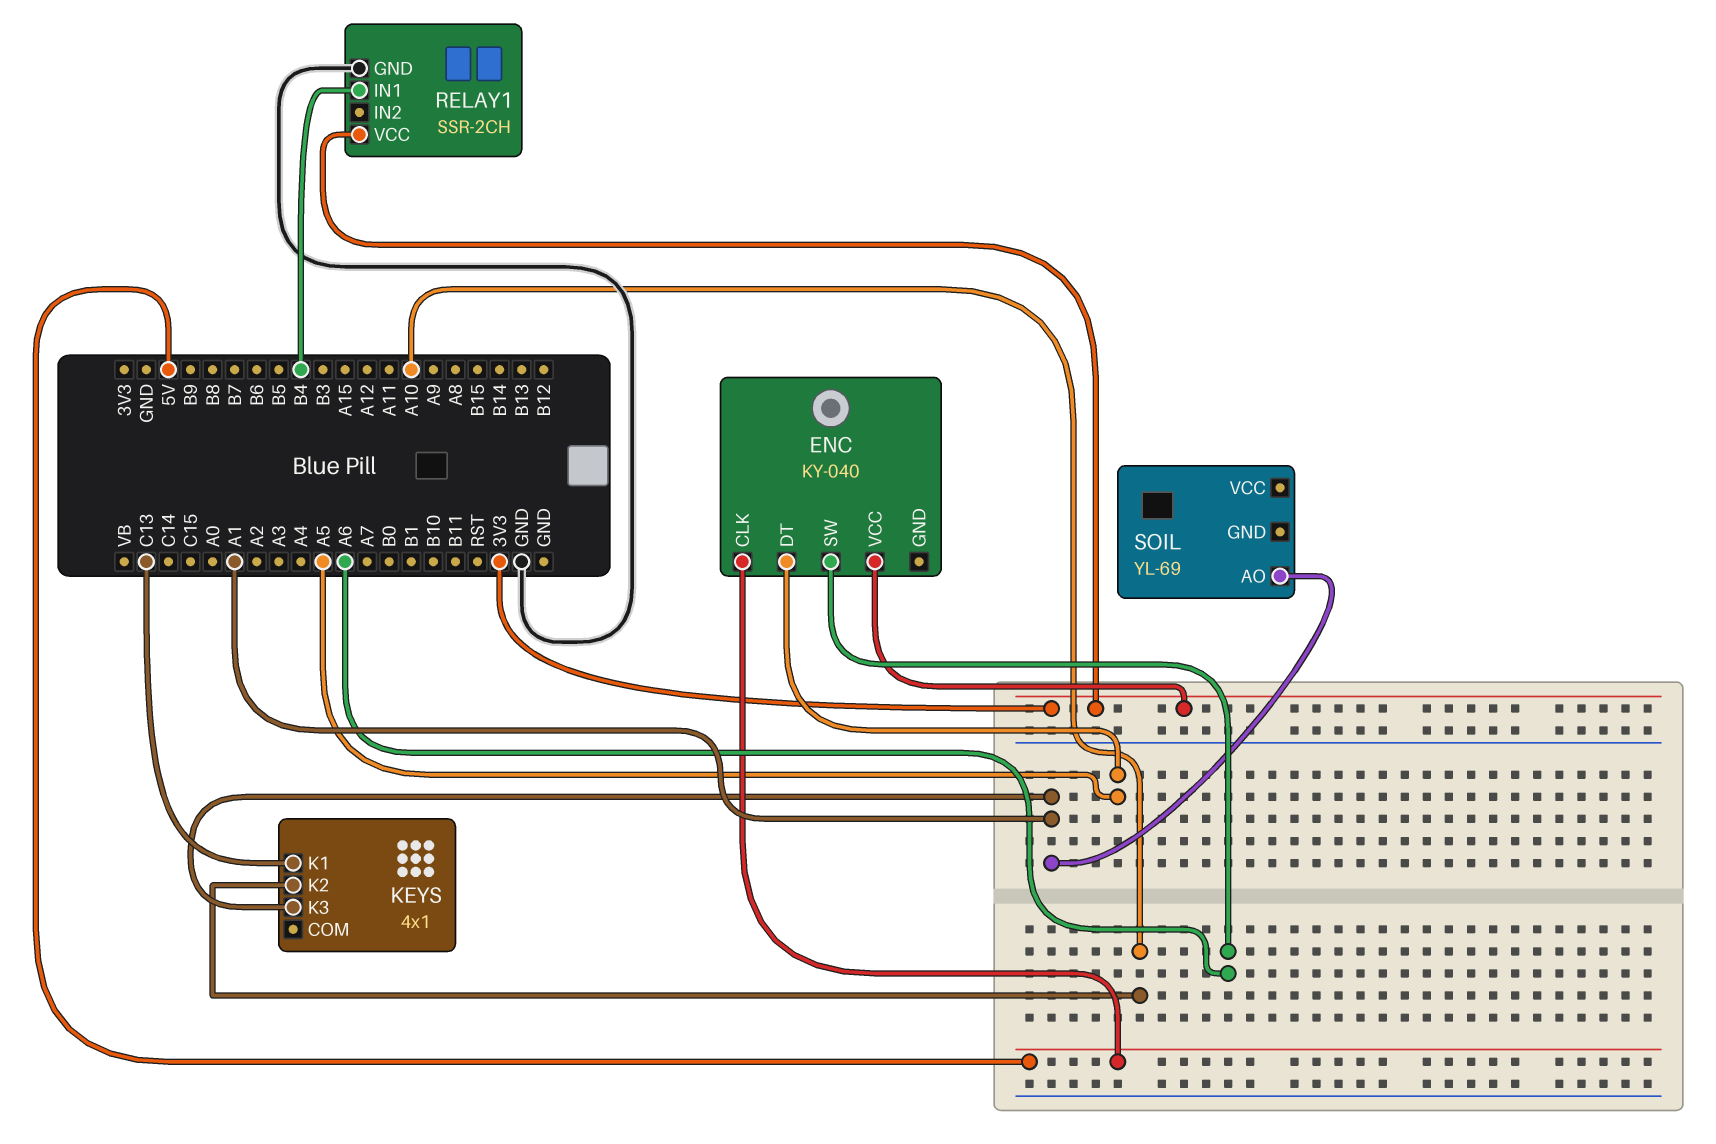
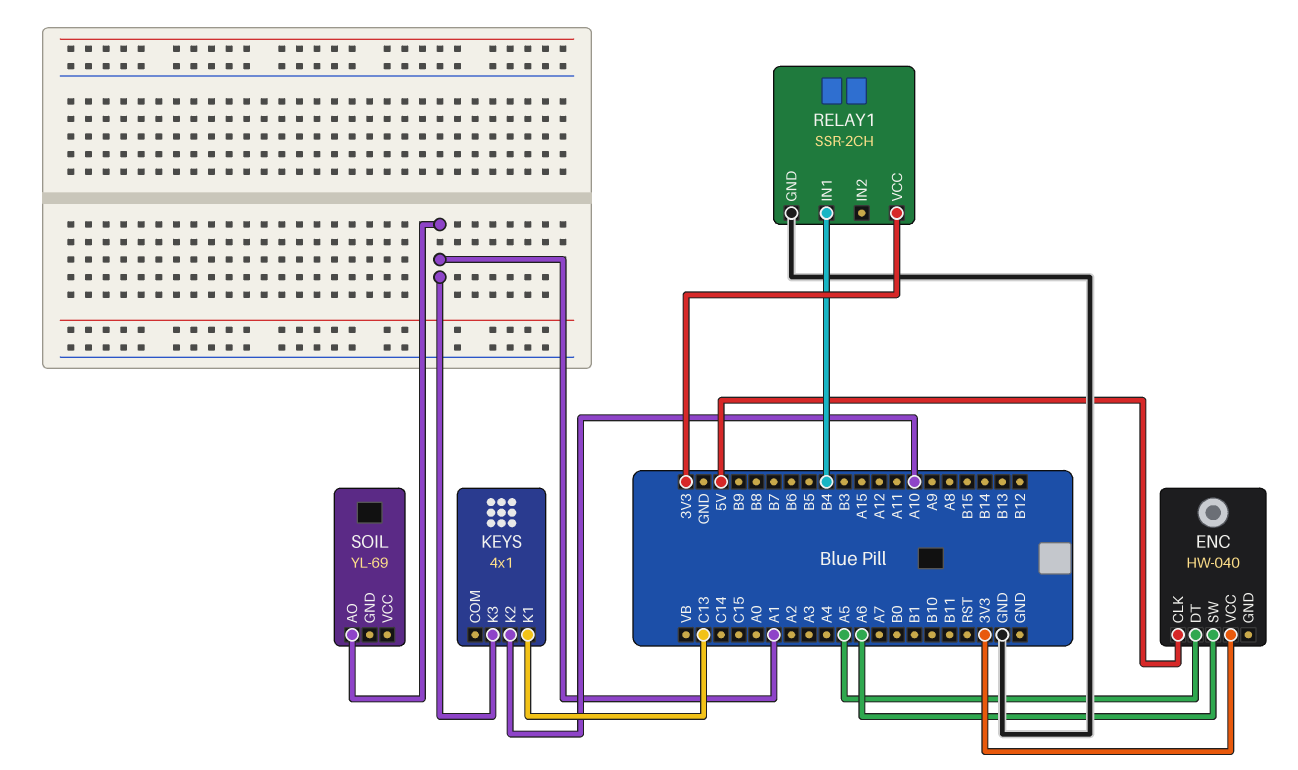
ENC: KY-040 -> HW-040

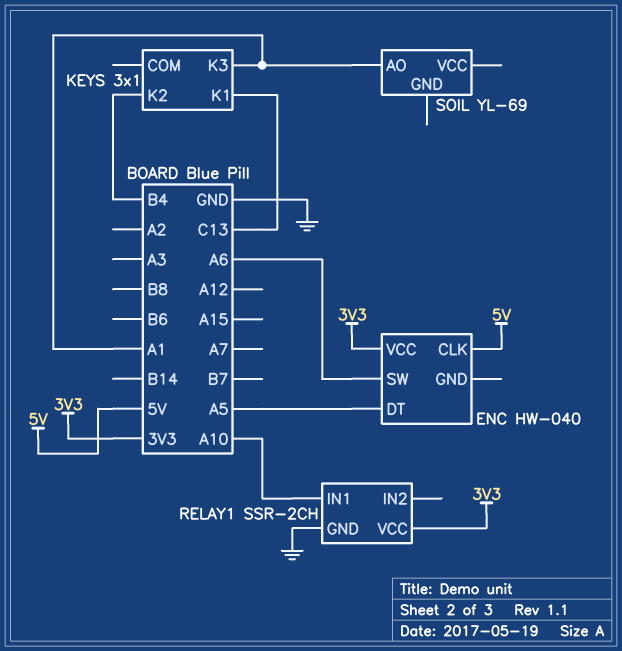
KEYS: 4x1 -> 3x1
KEYS pin K2: A10 -> B4
RELAY1 pin IN1: B4 -> A10

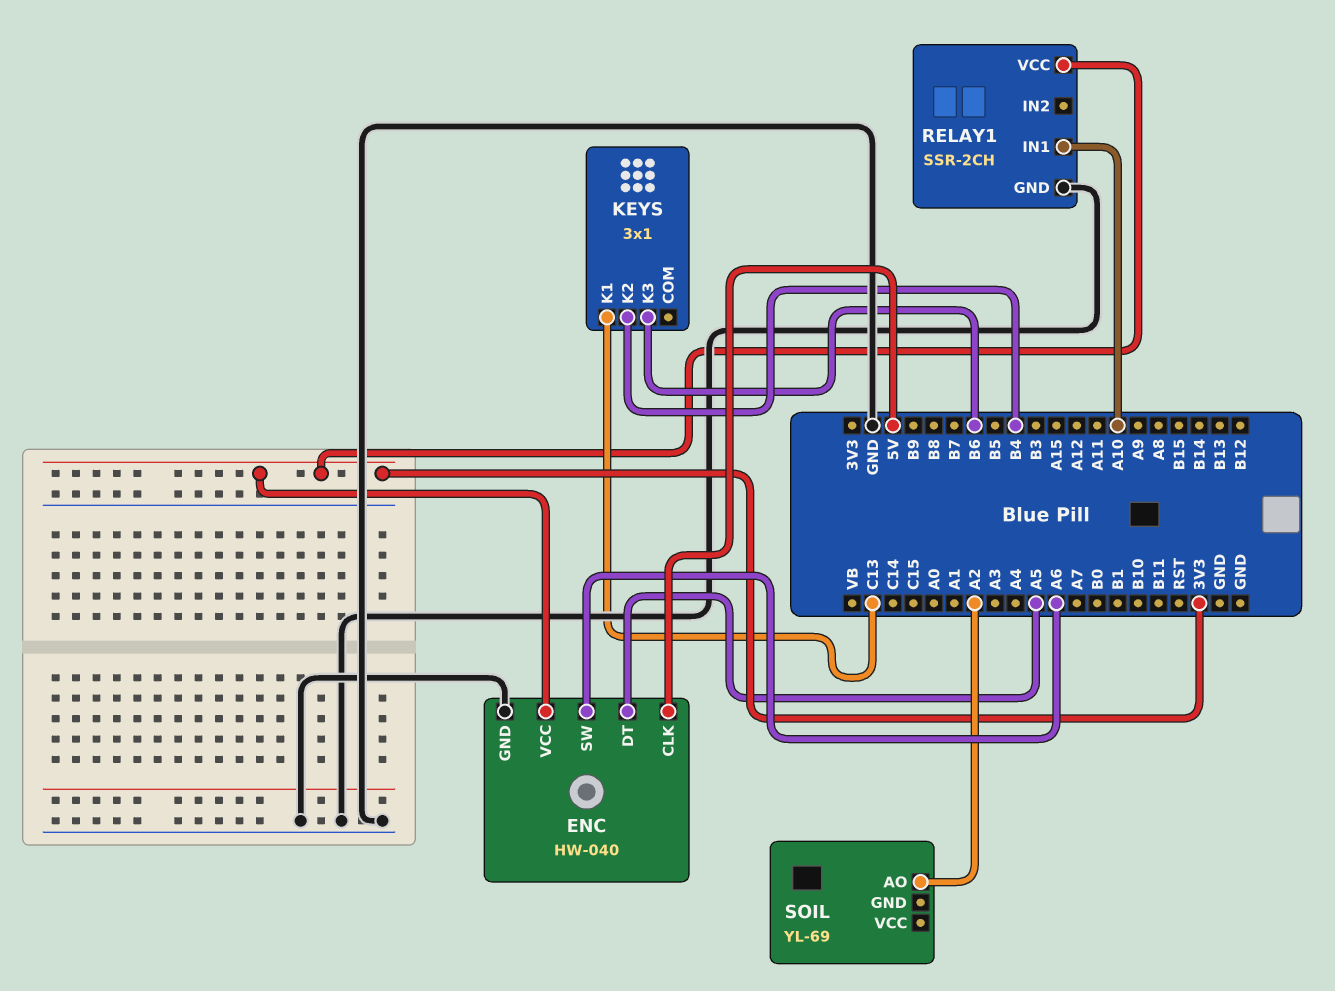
ENC pin GND: none -> GND
KEYS pin K3: A1 -> B6
SOIL pin AO: A1 -> A2

